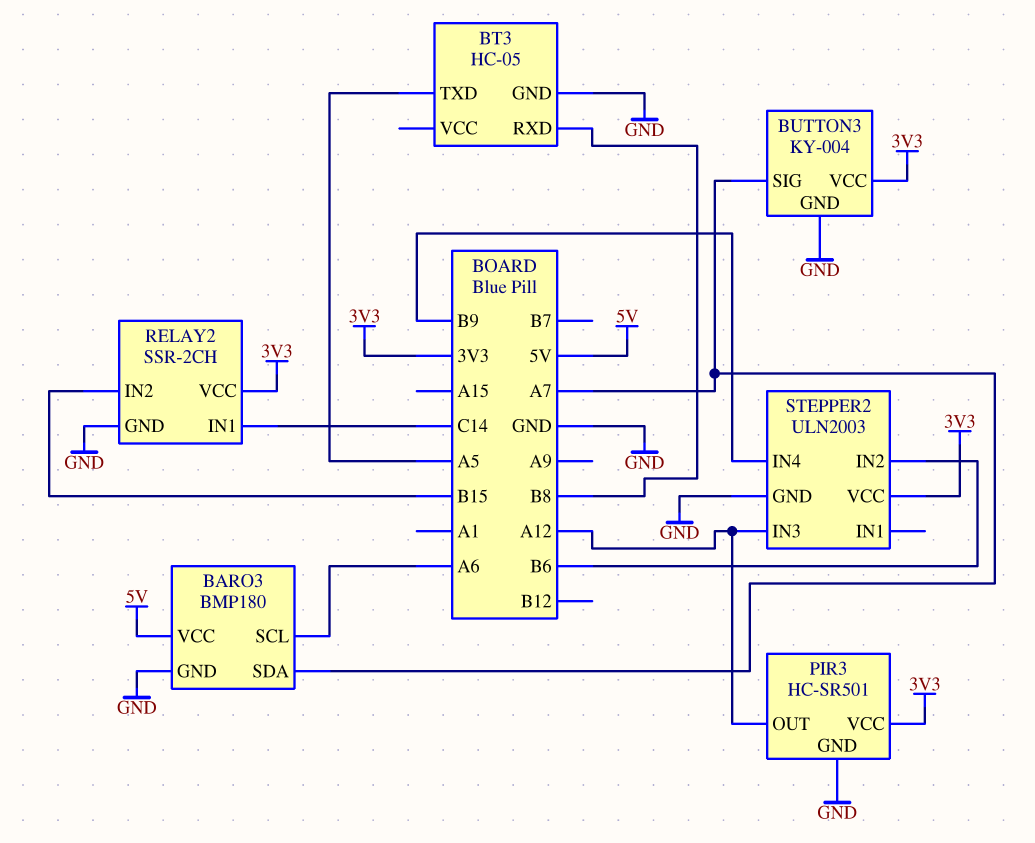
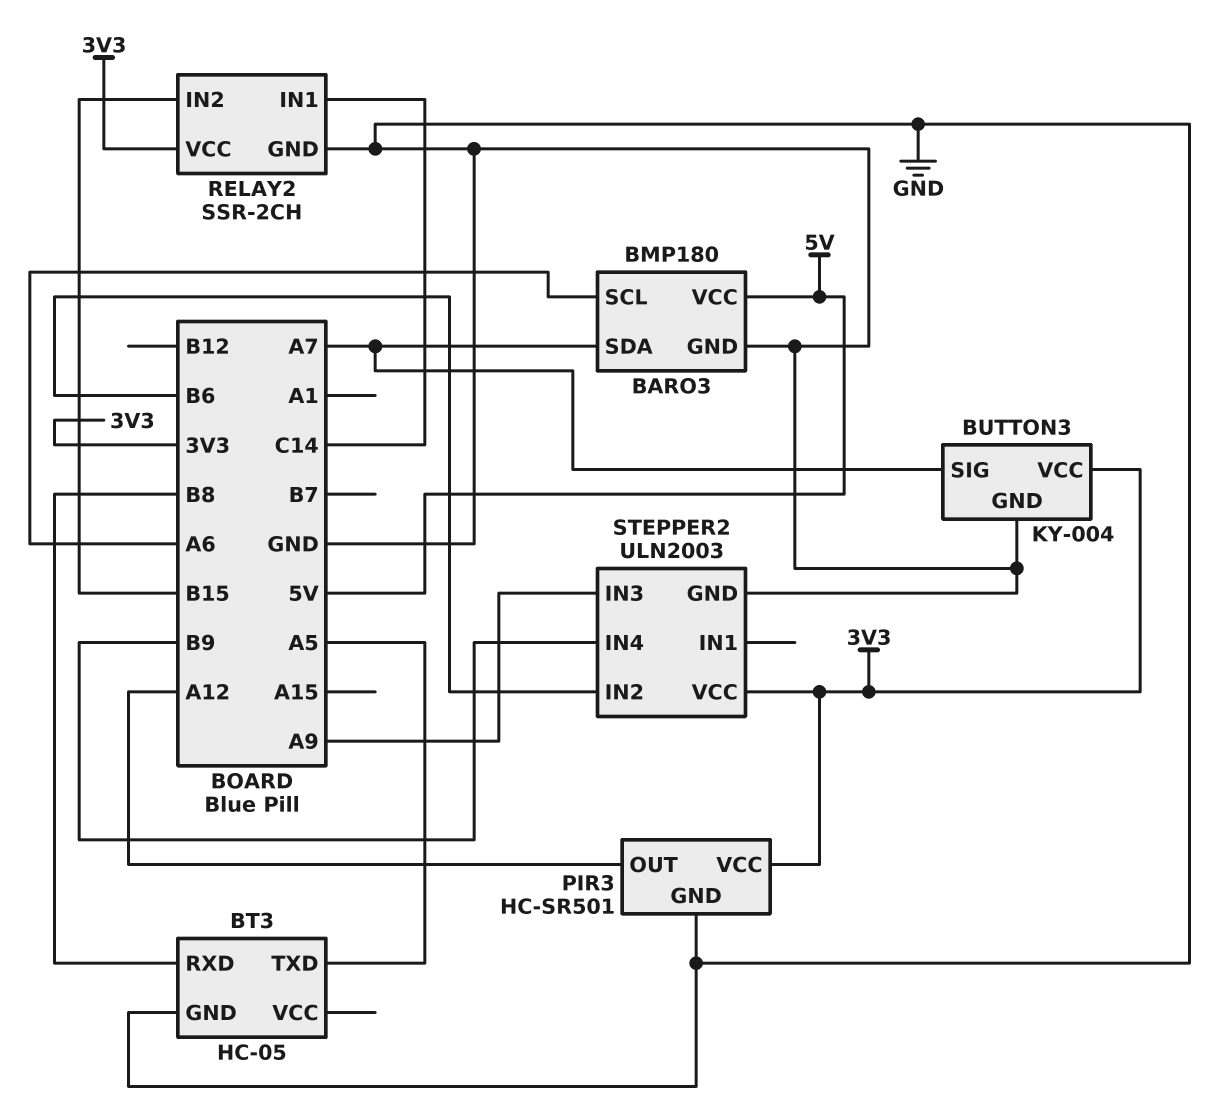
STEPPER2 pin IN3: A12 -> A9

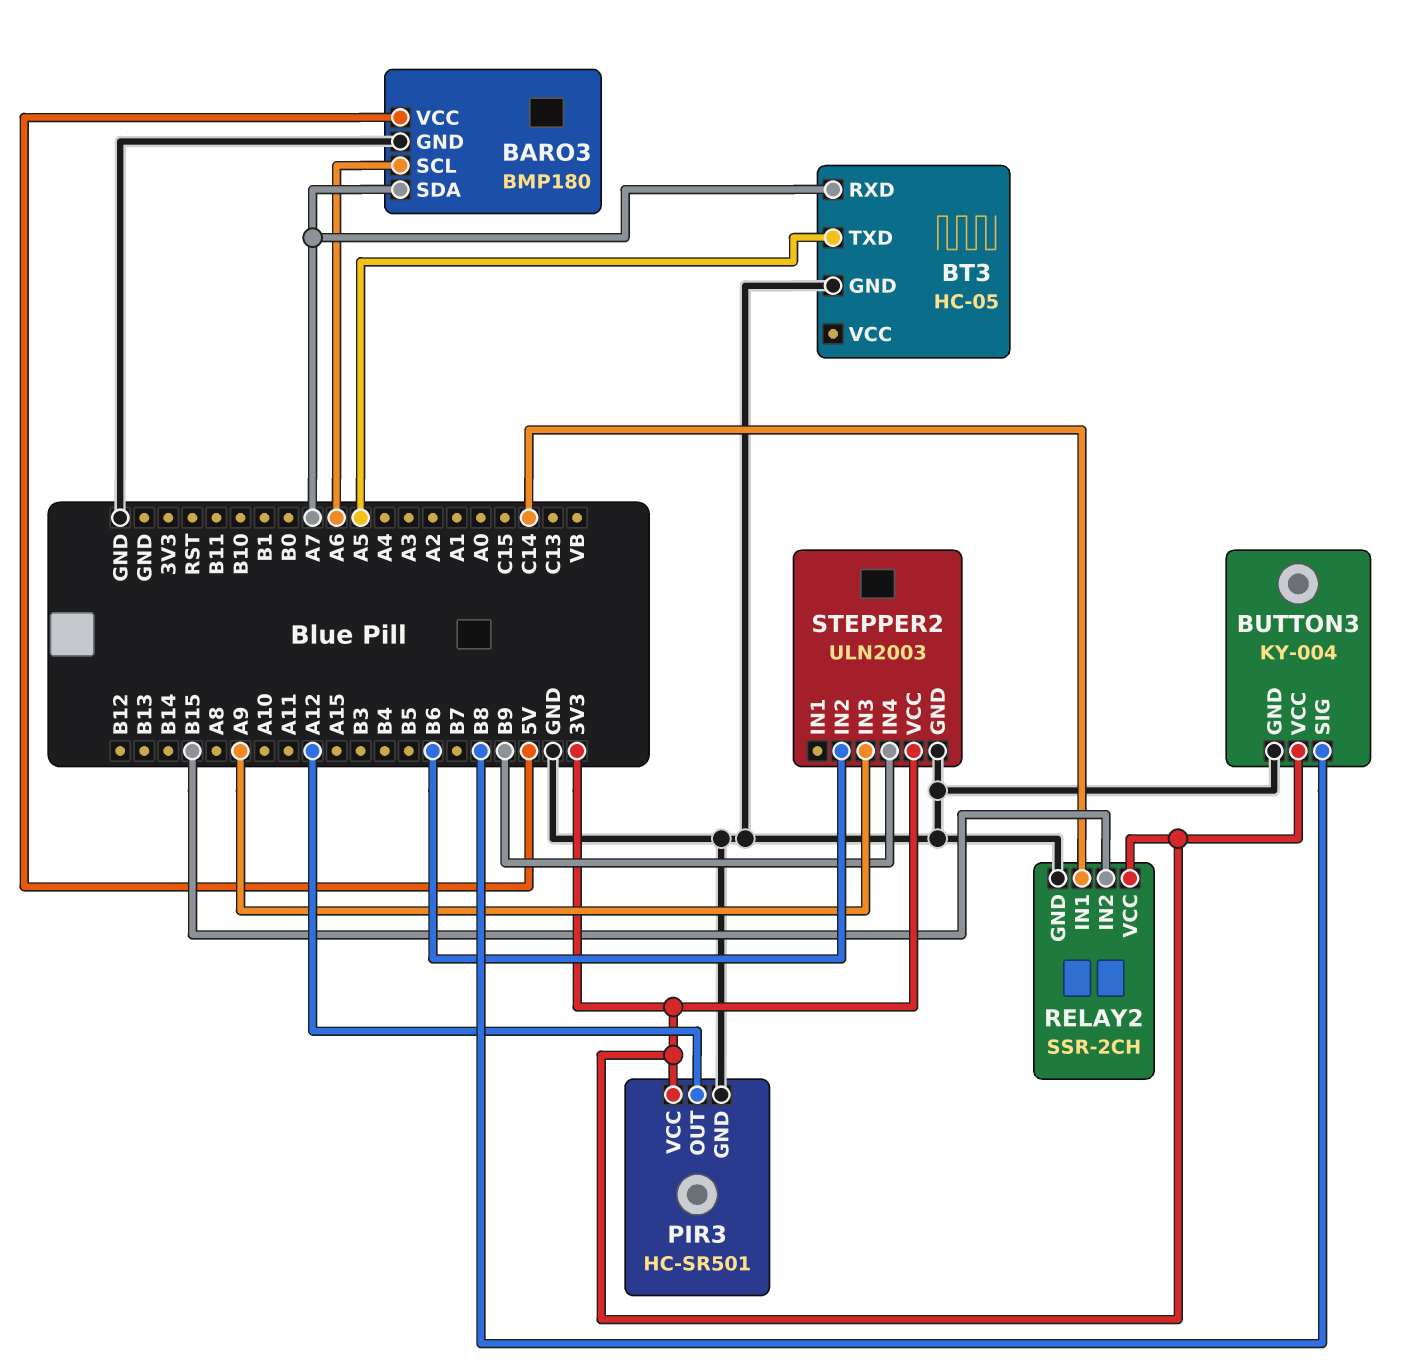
BT3 pin RXD: B8 -> A7
BUTTON3 pin SIG: A7 -> B8

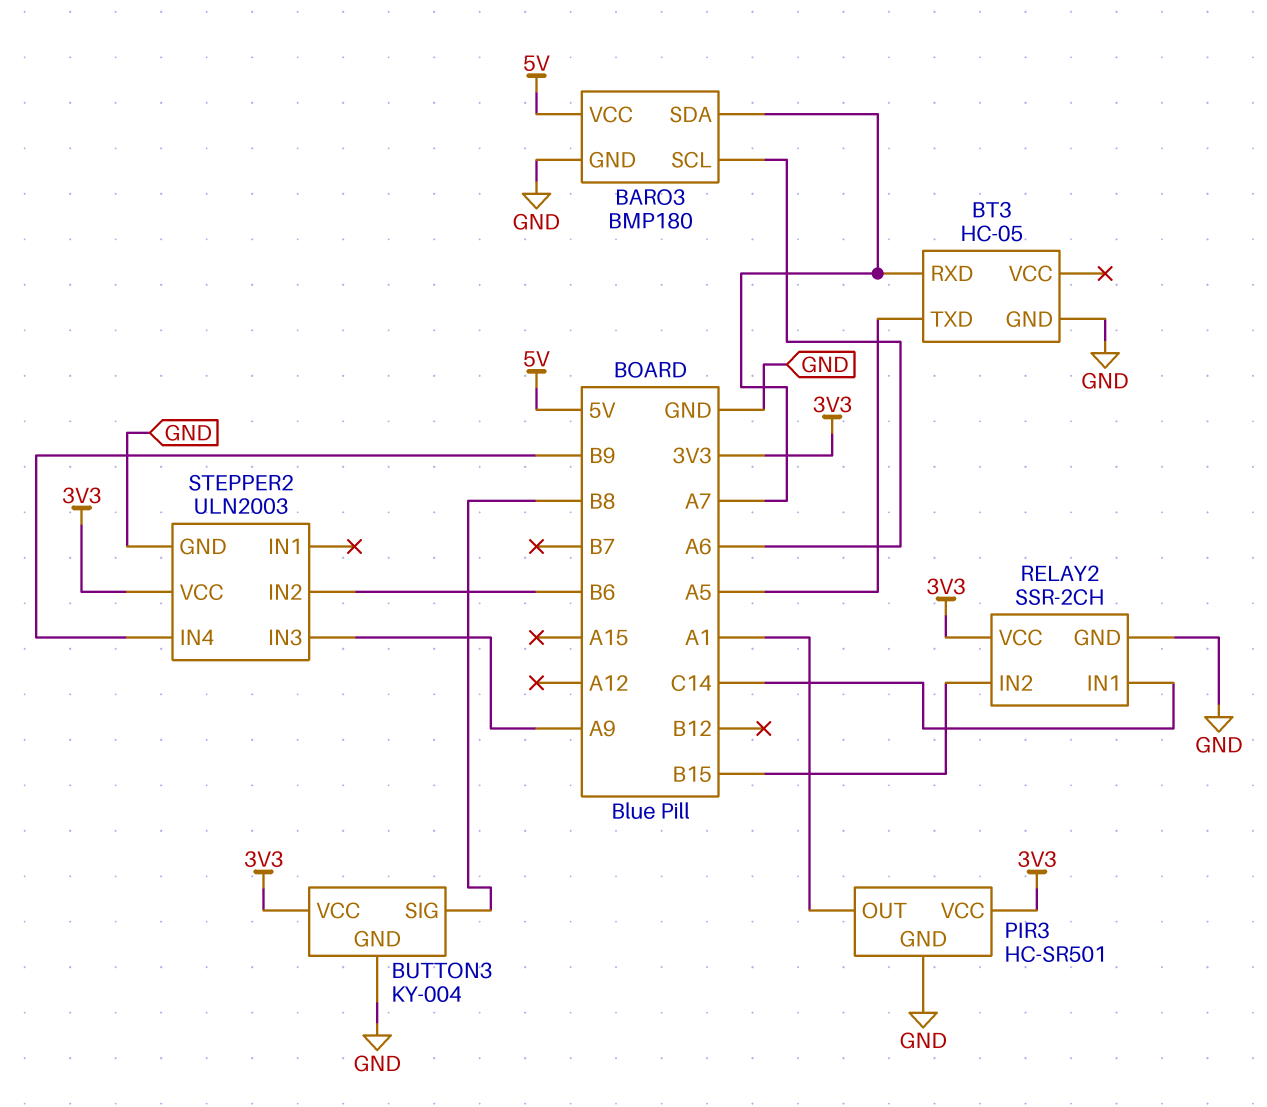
PIR3 pin OUT: A12 -> A1

